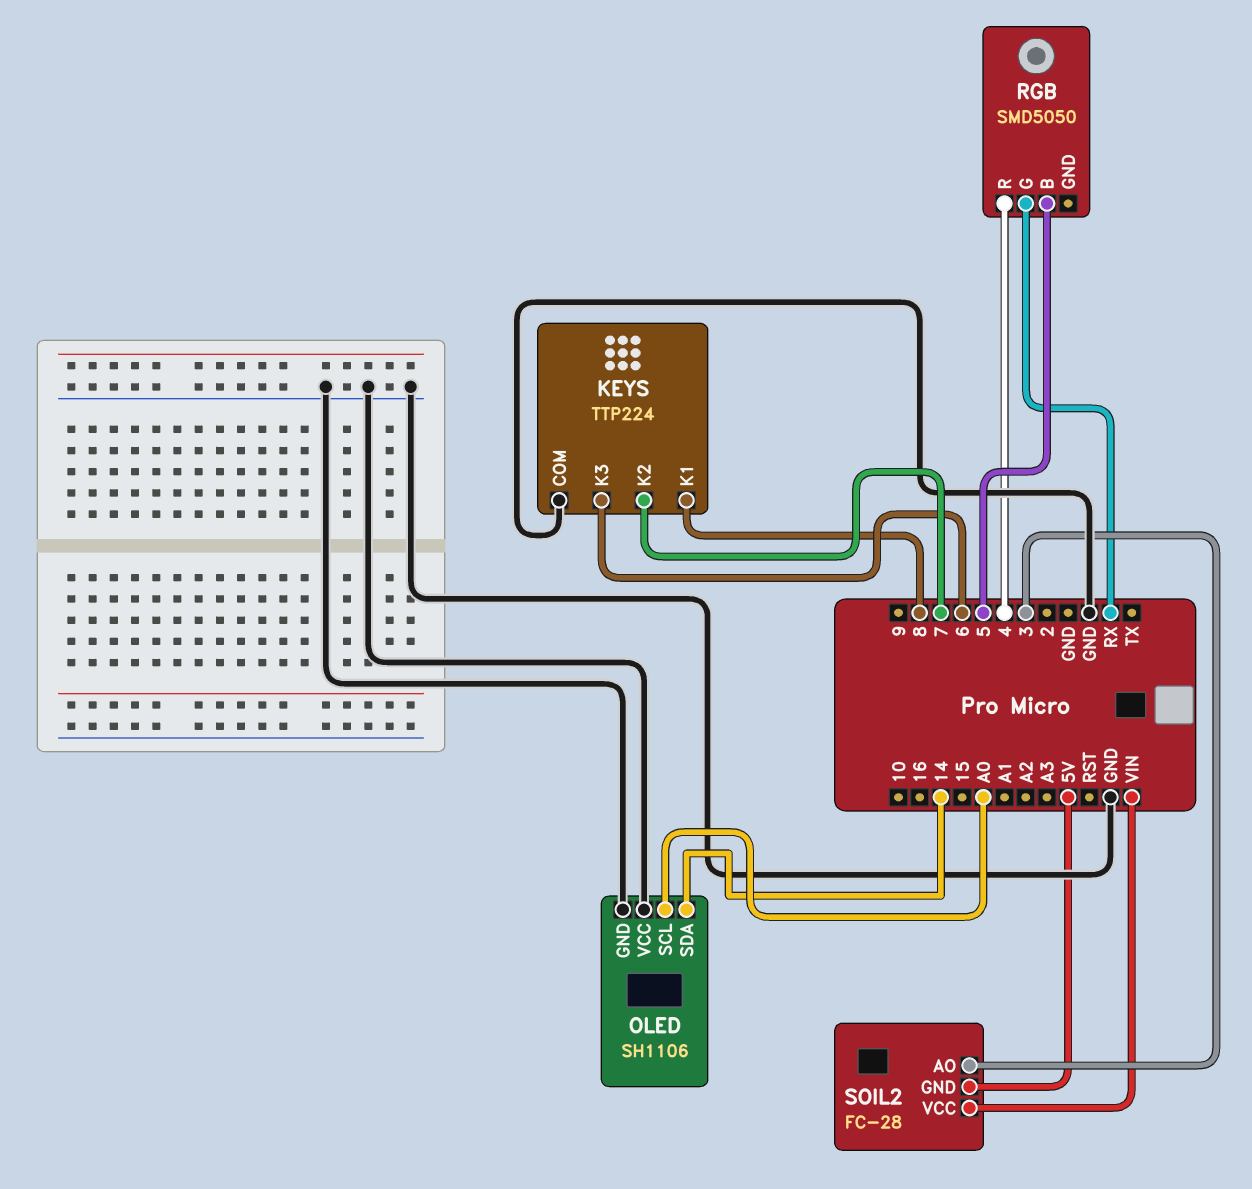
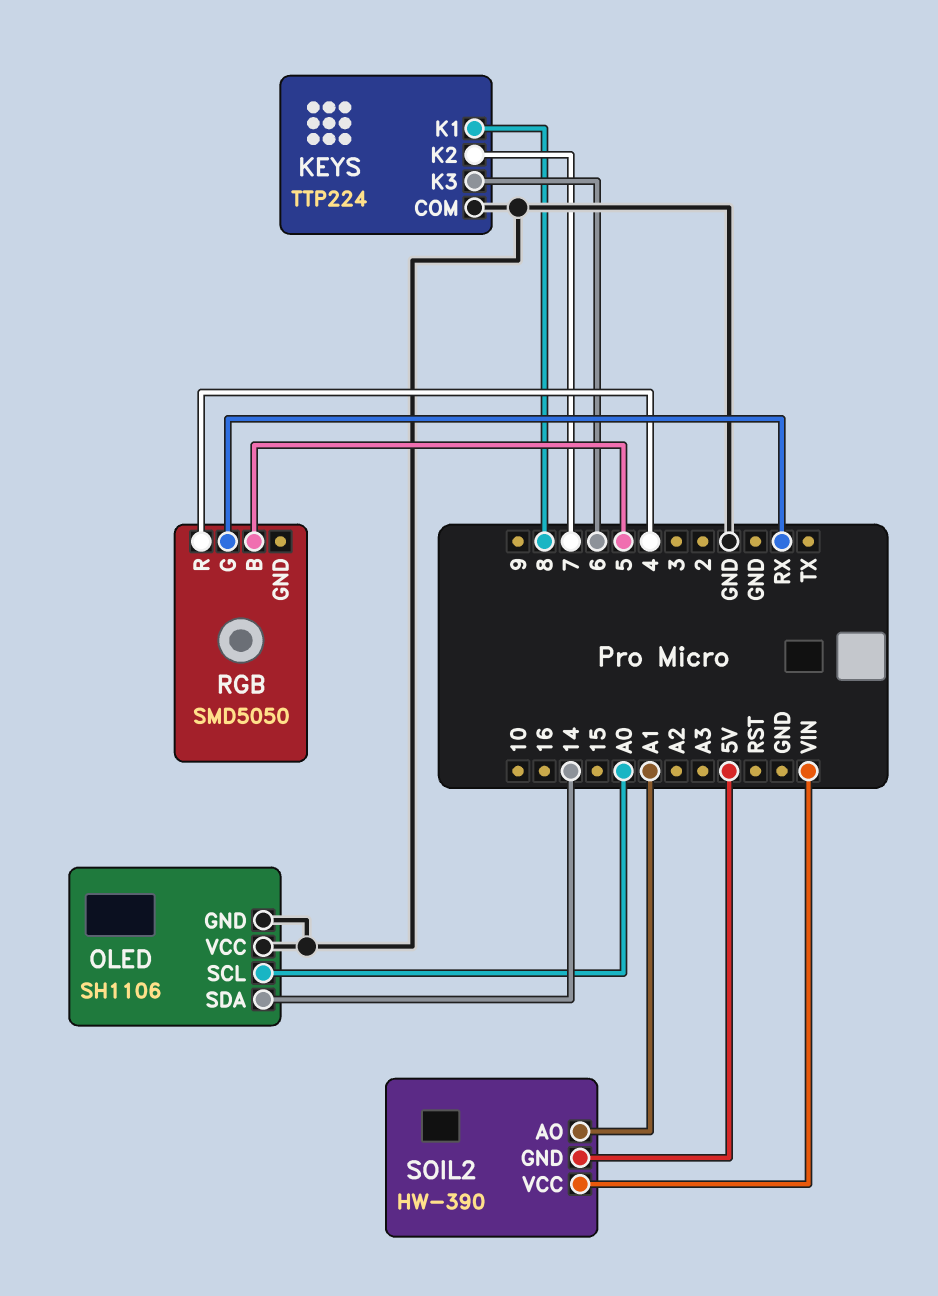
SOIL2: FC-28 -> HW-390
SOIL2 pin AO: 3 -> A1

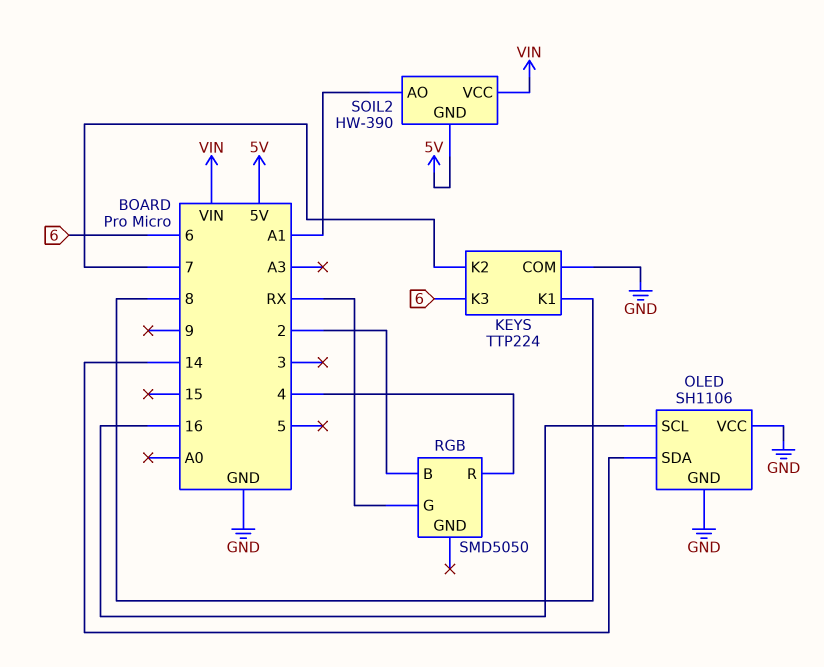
OLED pin SCL: A0 -> 16
RGB pin B: 5 -> 2

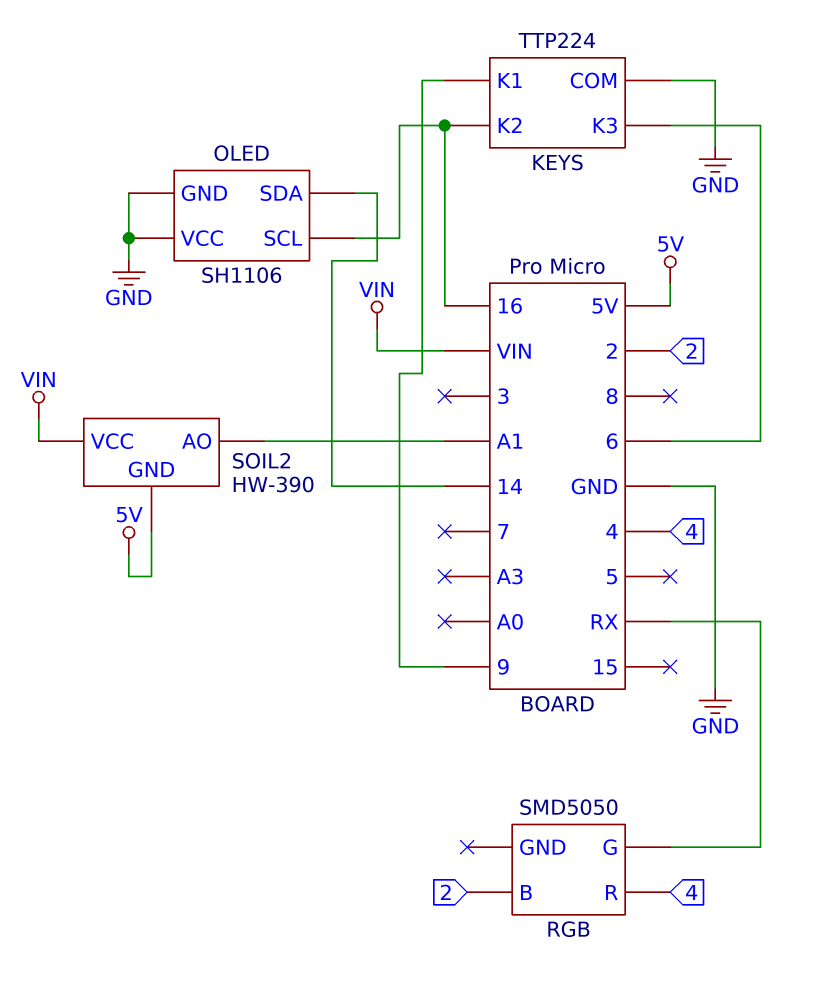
KEYS pin K1: 8 -> 9
KEYS pin K2: 7 -> 16

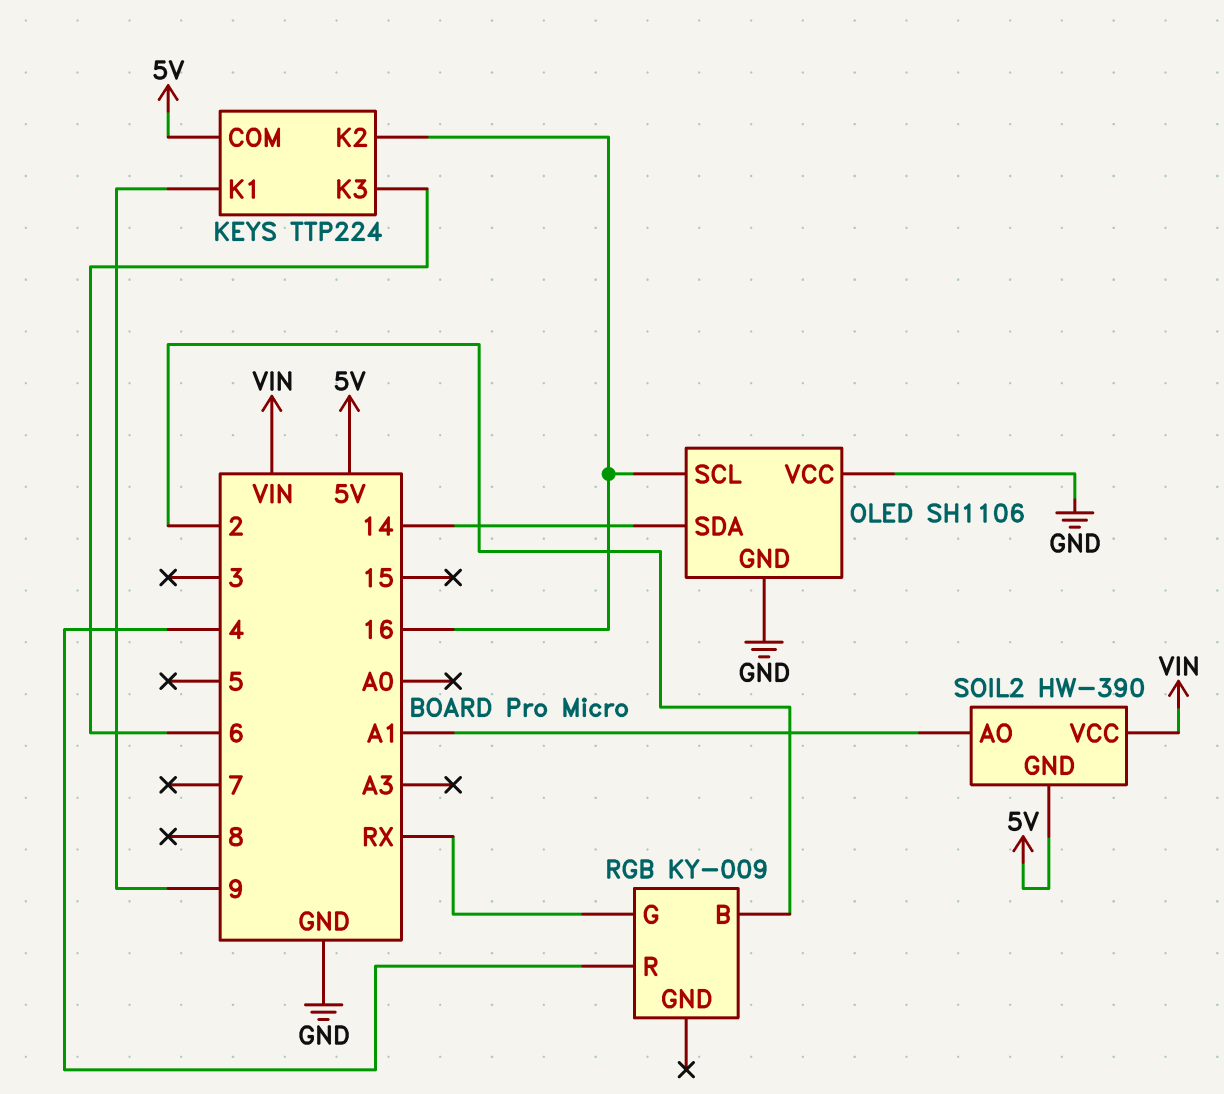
KEYS pin COM: GND -> 5V
RGB: SMD5050 -> KY-009

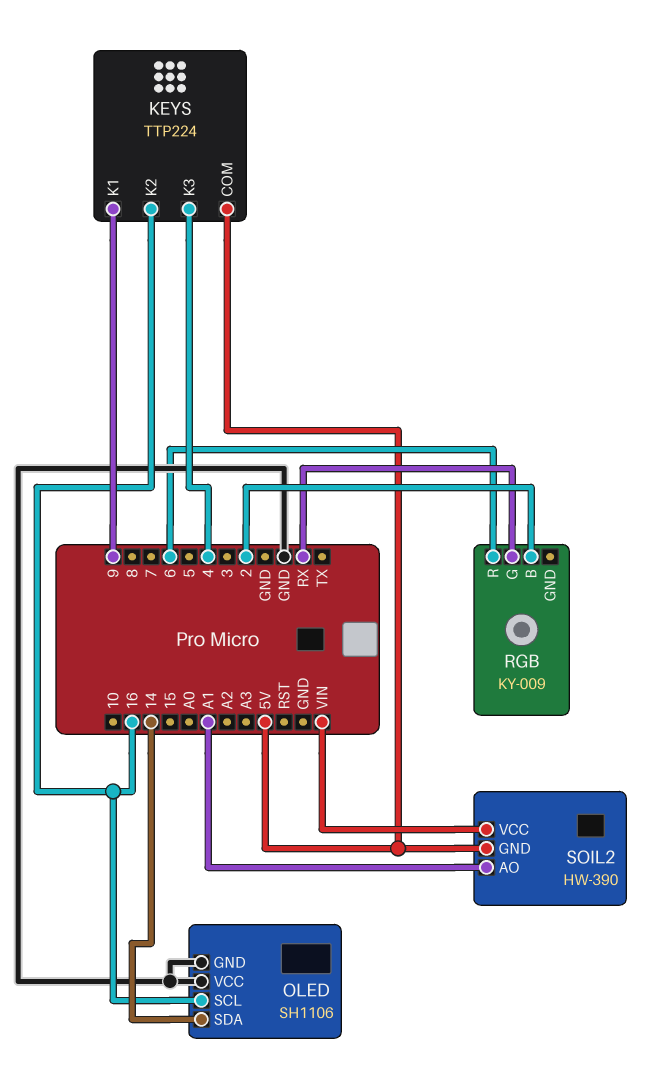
KEYS pin K3: 6 -> 4
RGB pin R: 4 -> 6

